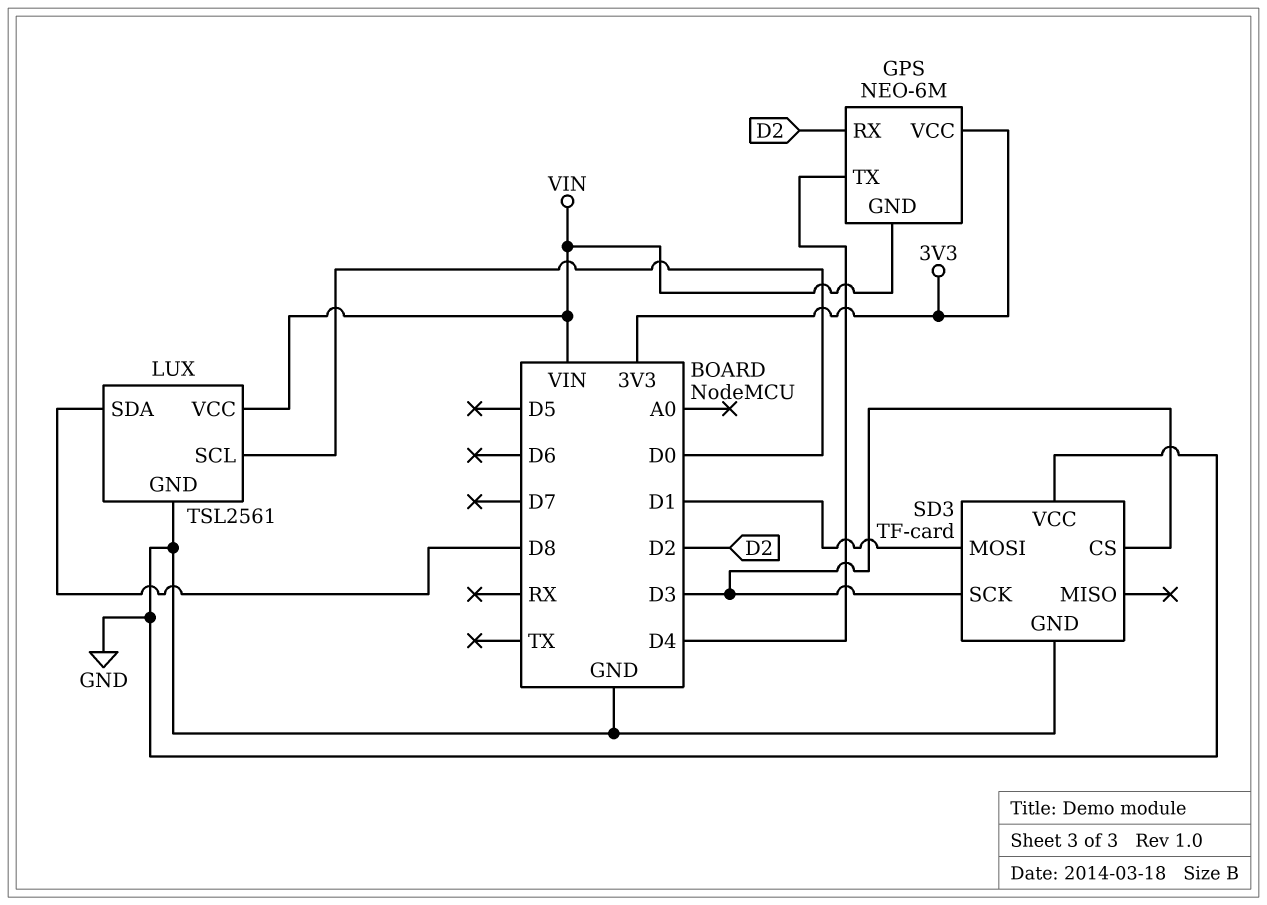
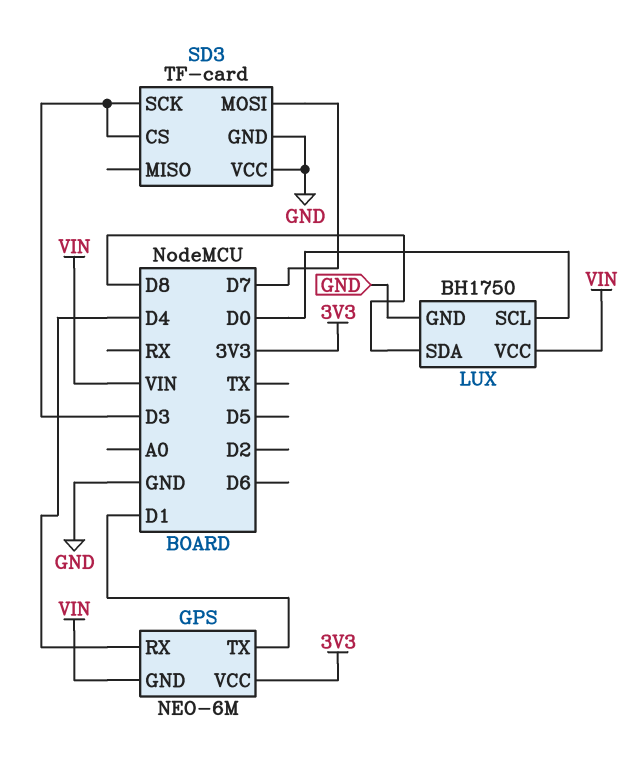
GPS pin RX: D2 -> D4
GPS pin TX: D4 -> D1
LUX: TSL2561 -> BH1750
SD3 pin MOSI: D1 -> D7

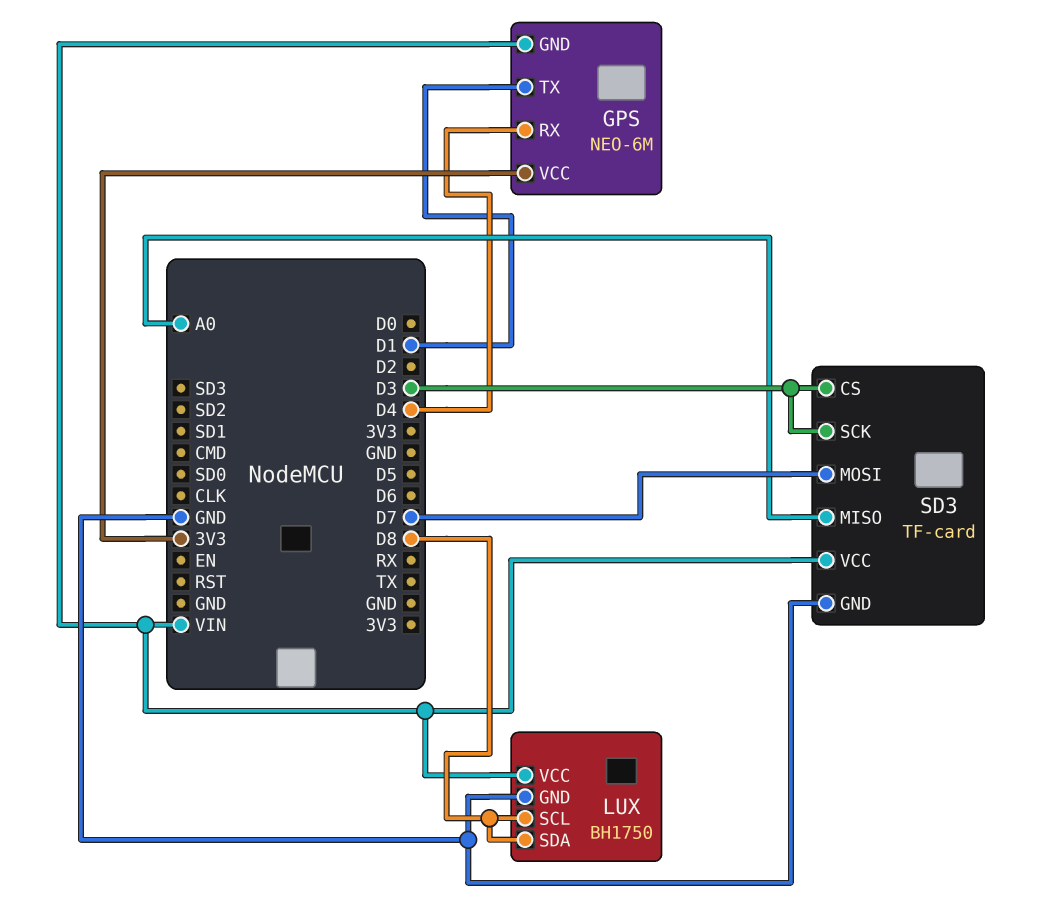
LUX pin SCL: D0 -> D8
SD3 pin MISO: none -> A0
SD3 pin VCC: GND -> VIN

